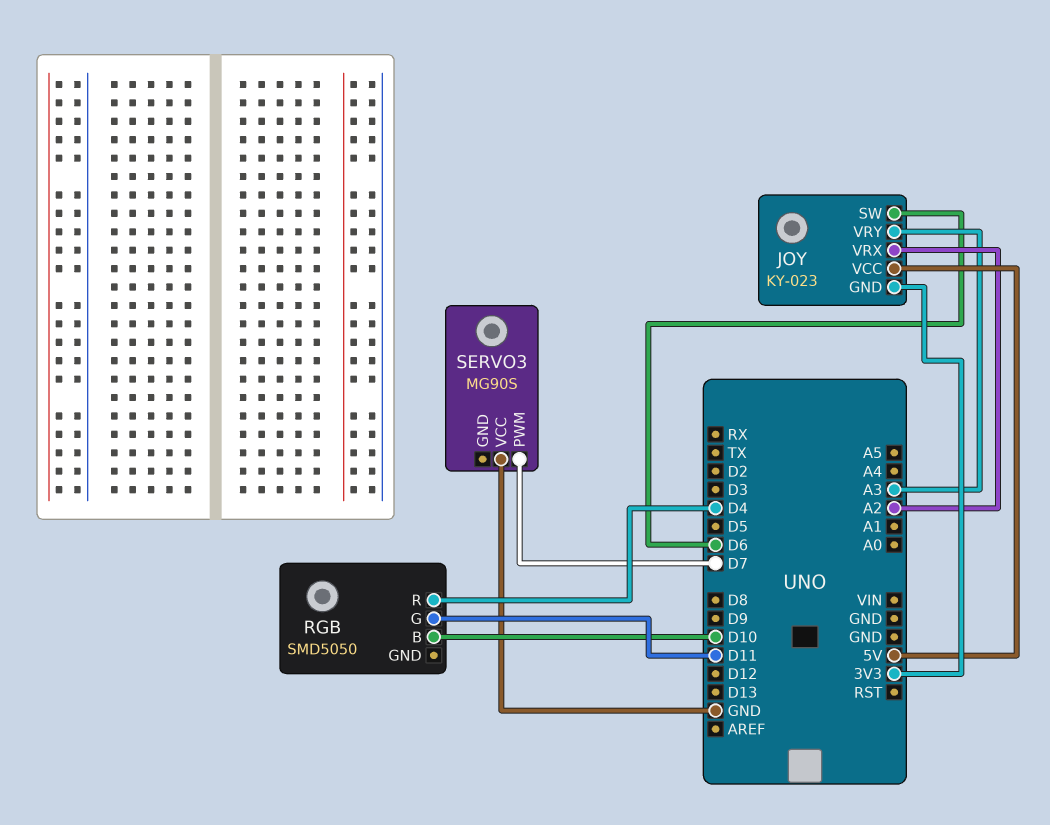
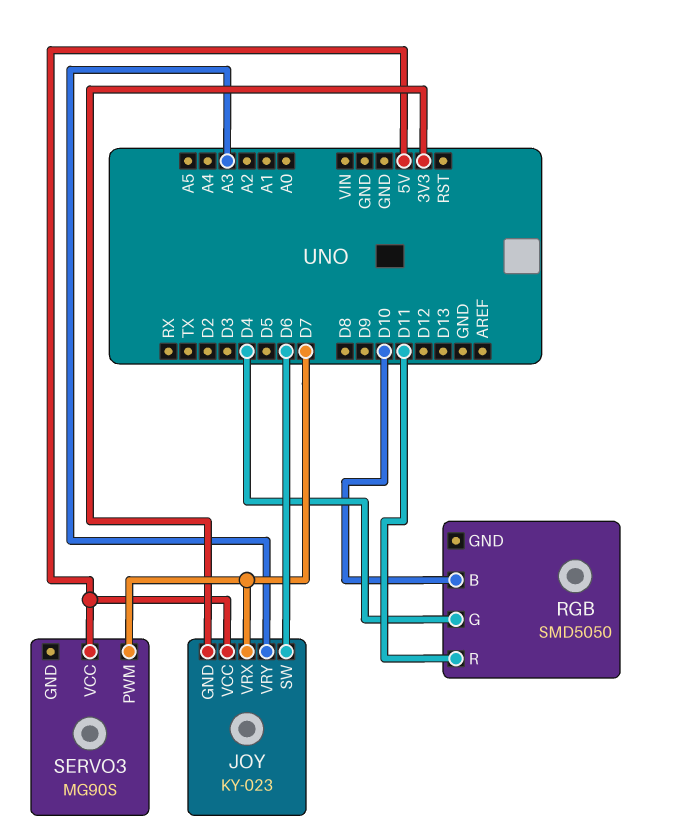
JOY pin VRX: A2 -> D7
RGB pin G: D11 -> D4
RGB pin R: D4 -> D11
SERVO3 pin VCC: GND -> 5V

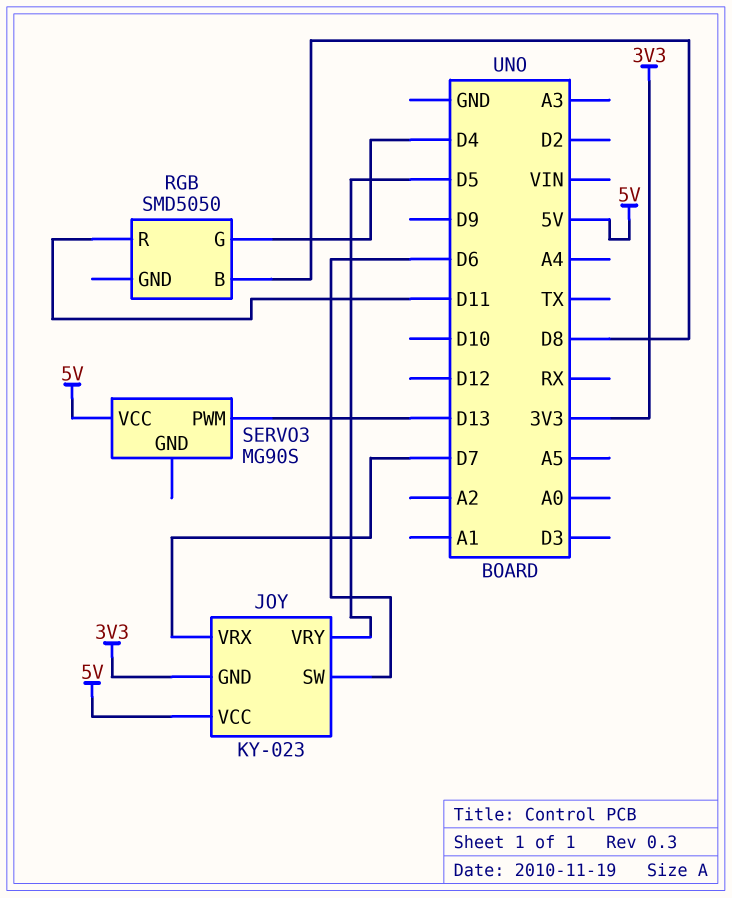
JOY pin VRY: A3 -> D5
RGB pin B: D10 -> D8
SERVO3 pin PWM: D7 -> D13

